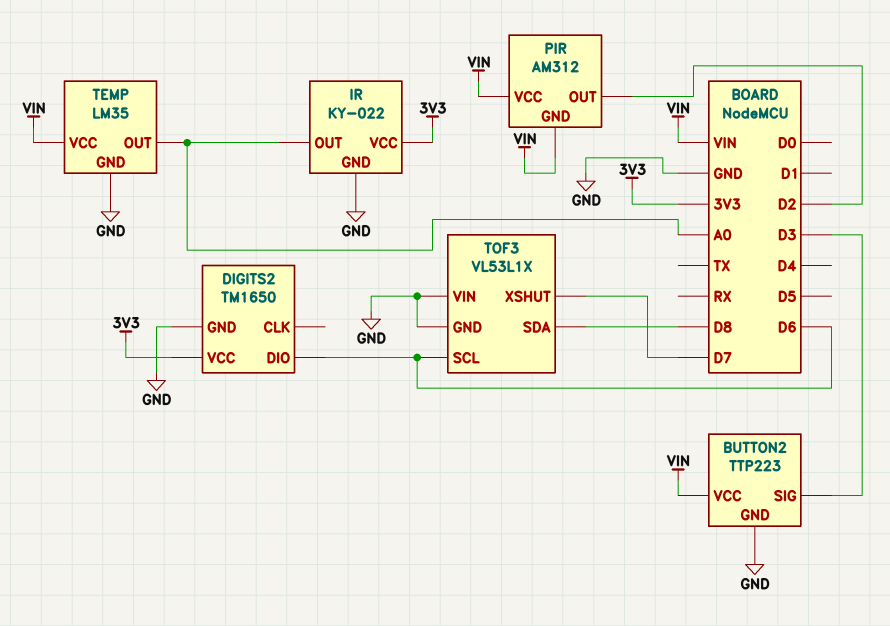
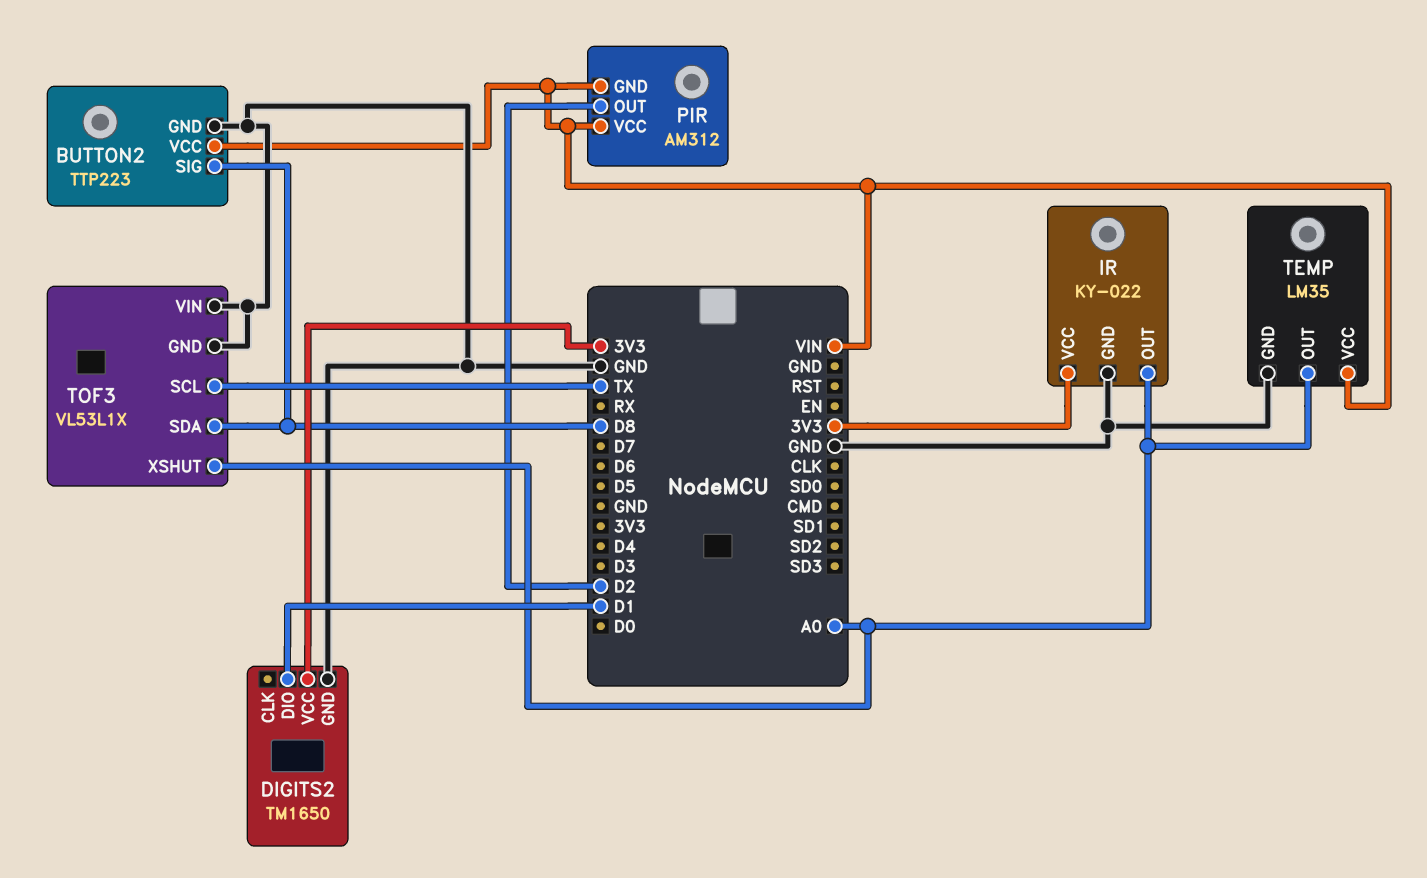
BUTTON2 pin SIG: D3 -> D8
DIGITS2 pin DIO: D6 -> D1
TOF3 pin SCL: D6 -> TX
TOF3 pin XSHUT: D7 -> A0

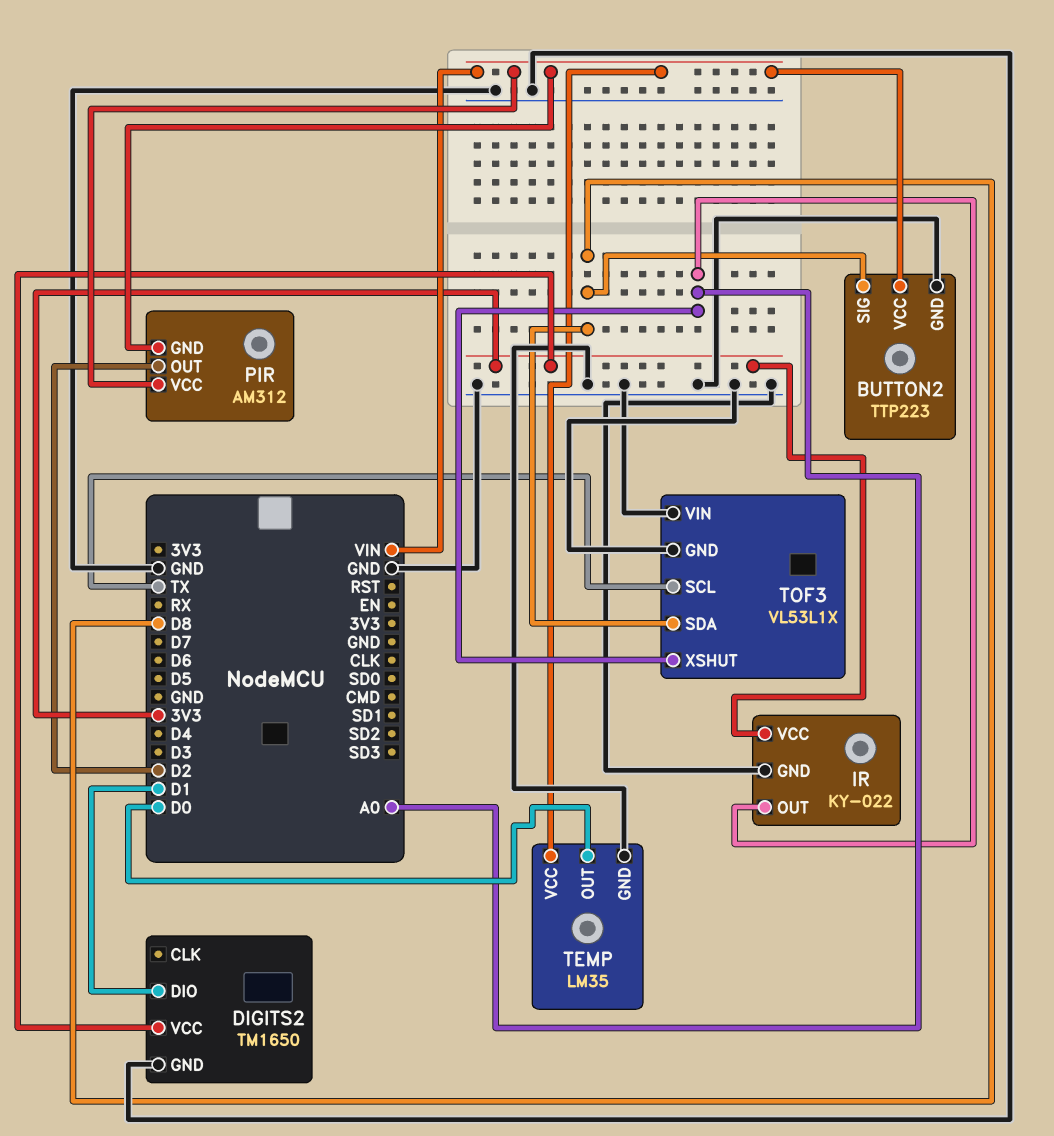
TEMP pin OUT: A0 -> D0

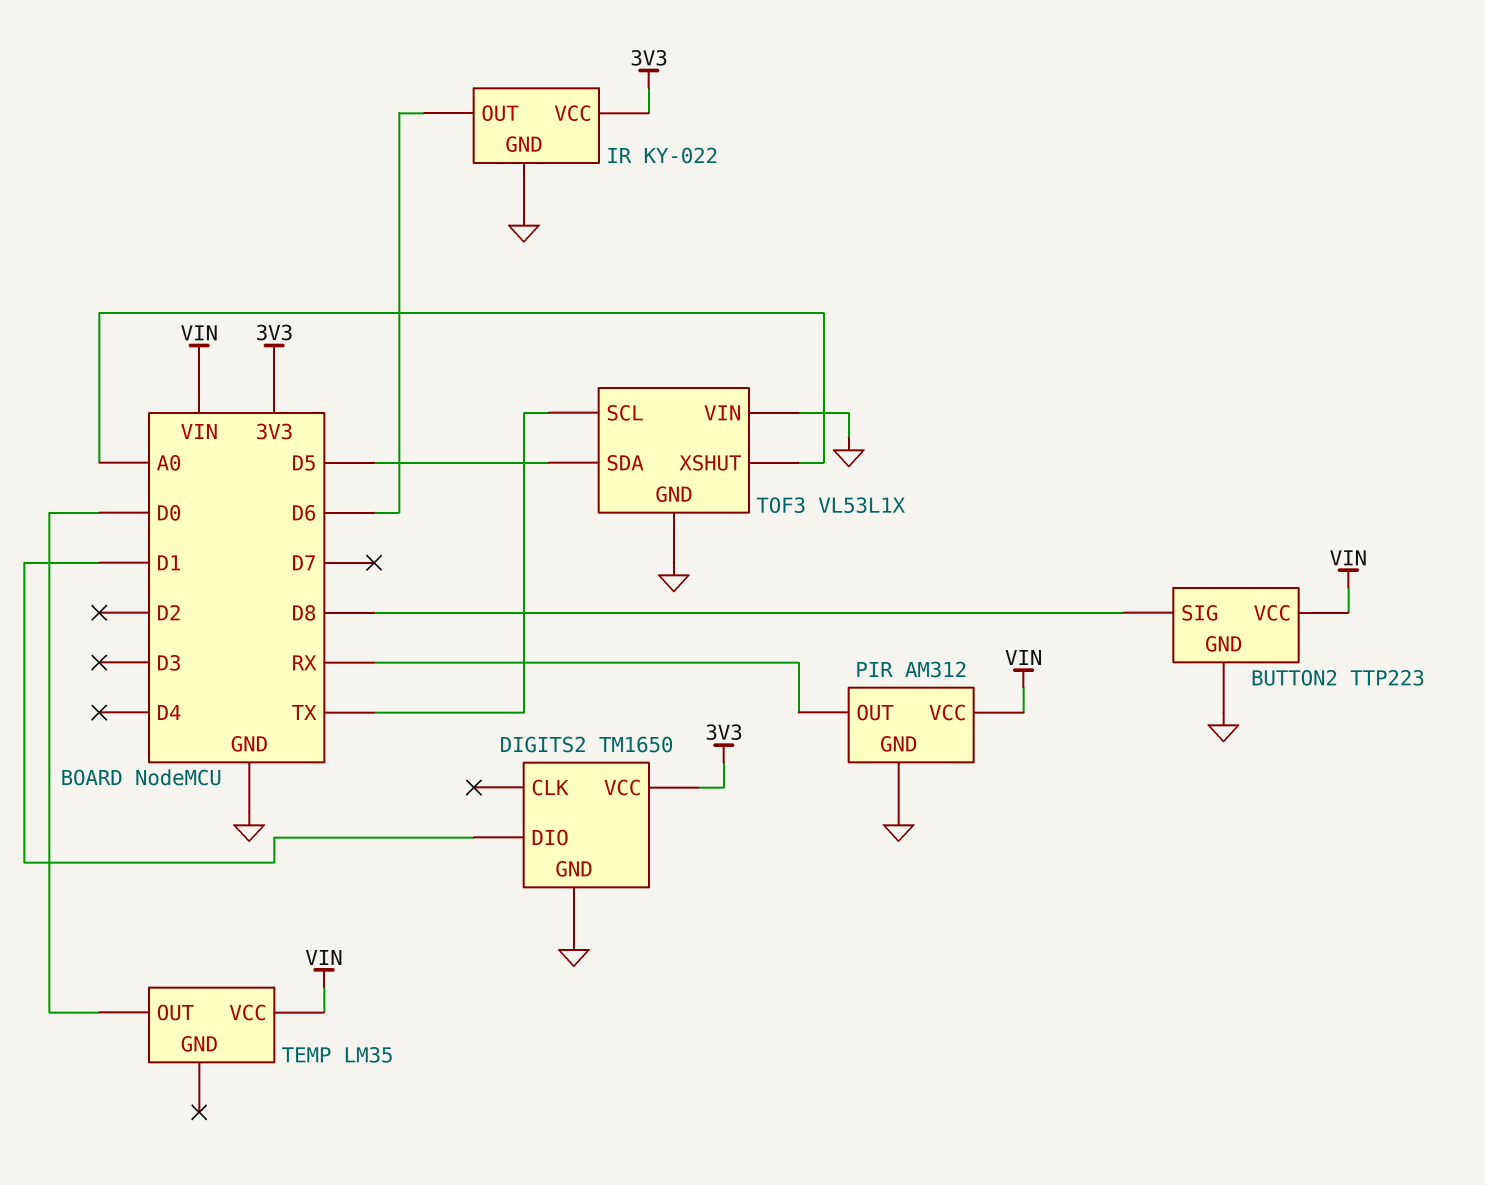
IR pin OUT: A0 -> D6
PIR pin GND: VIN -> GND
PIR pin OUT: D2 -> RX
TEMP pin GND: GND -> none
TOF3 pin SDA: D8 -> D5

